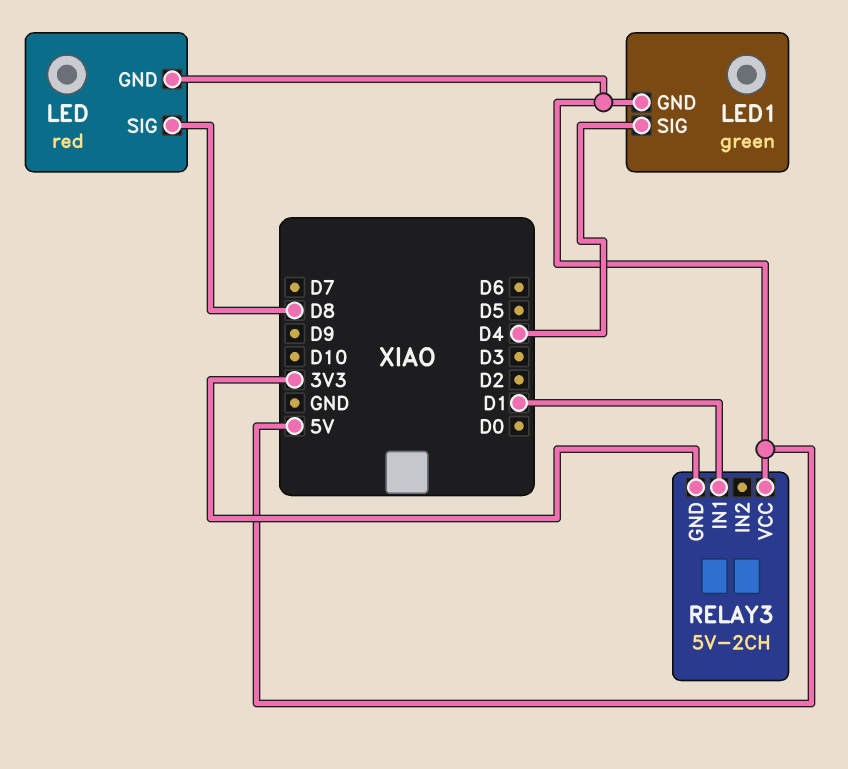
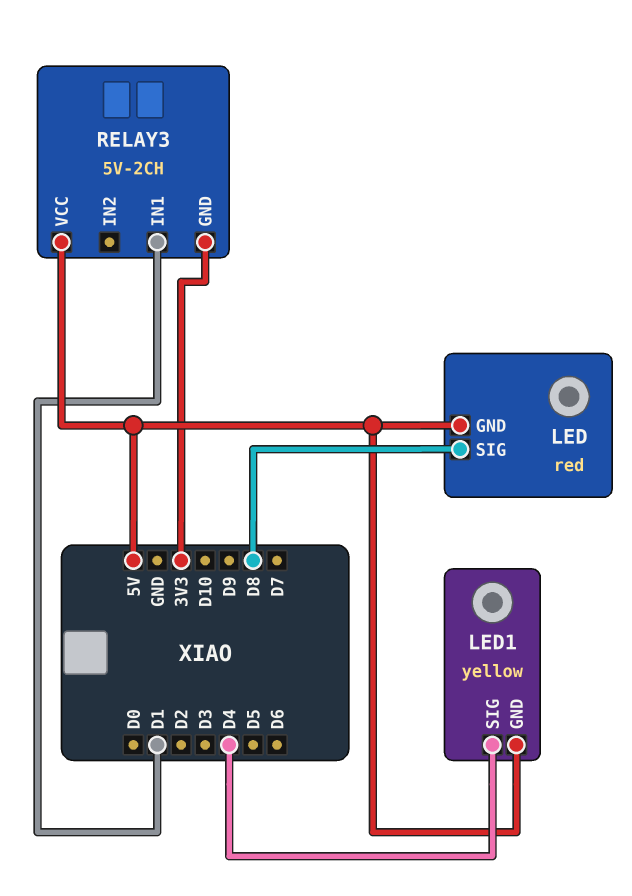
LED1: green -> yellow

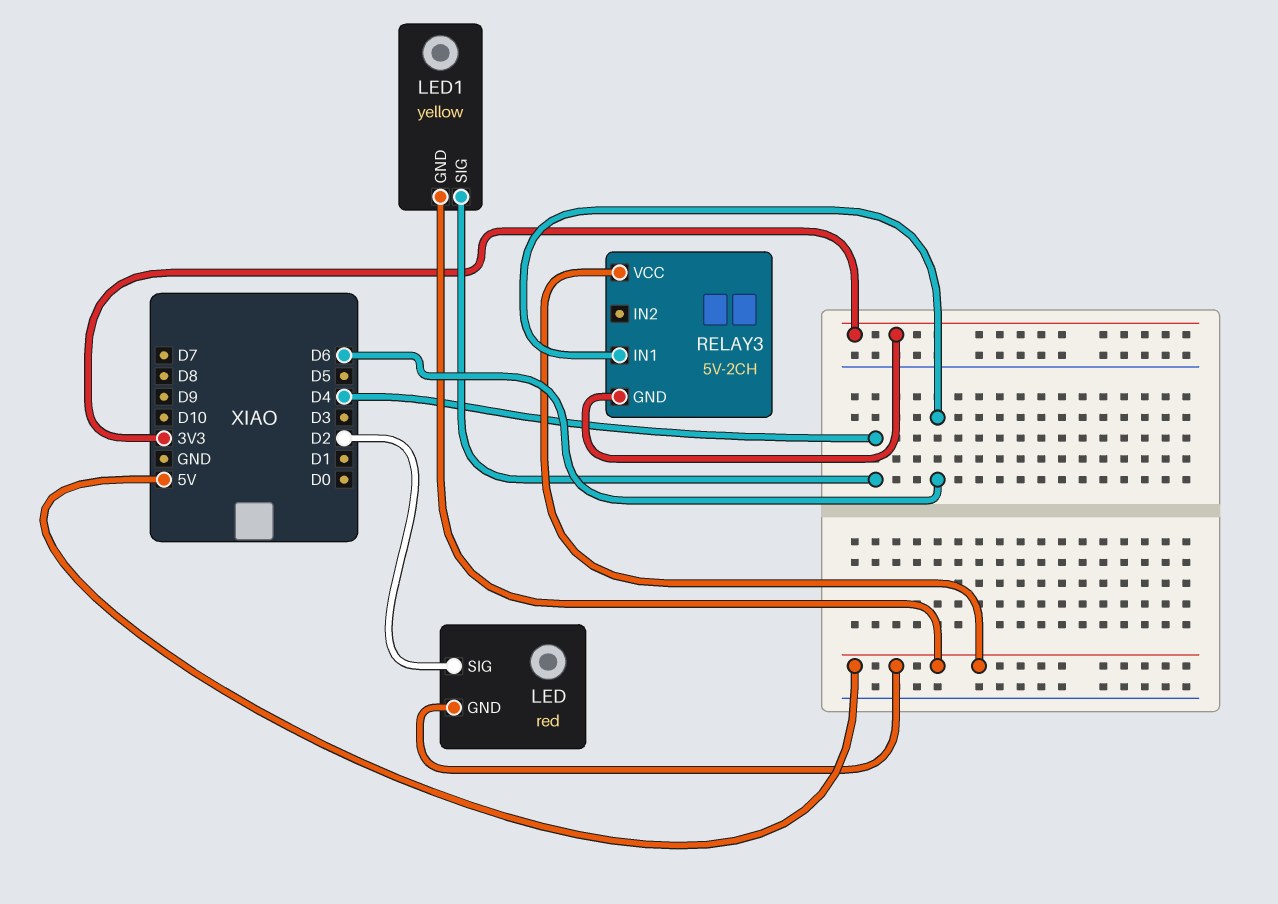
LED pin SIG: D8 -> D2
RELAY3 pin IN1: D1 -> D6

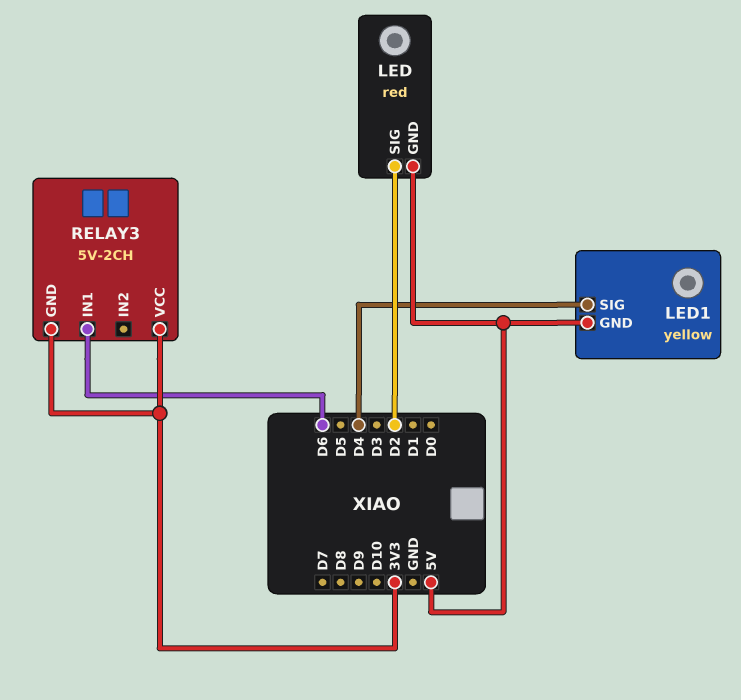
RELAY3 pin VCC: 5V -> 3V3

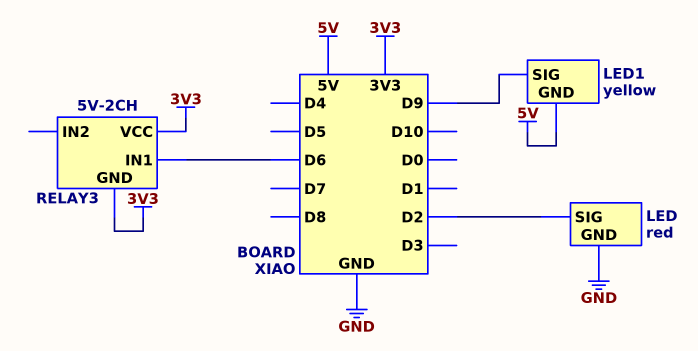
LED pin GND: 5V -> GND
LED1 pin SIG: D4 -> D9

